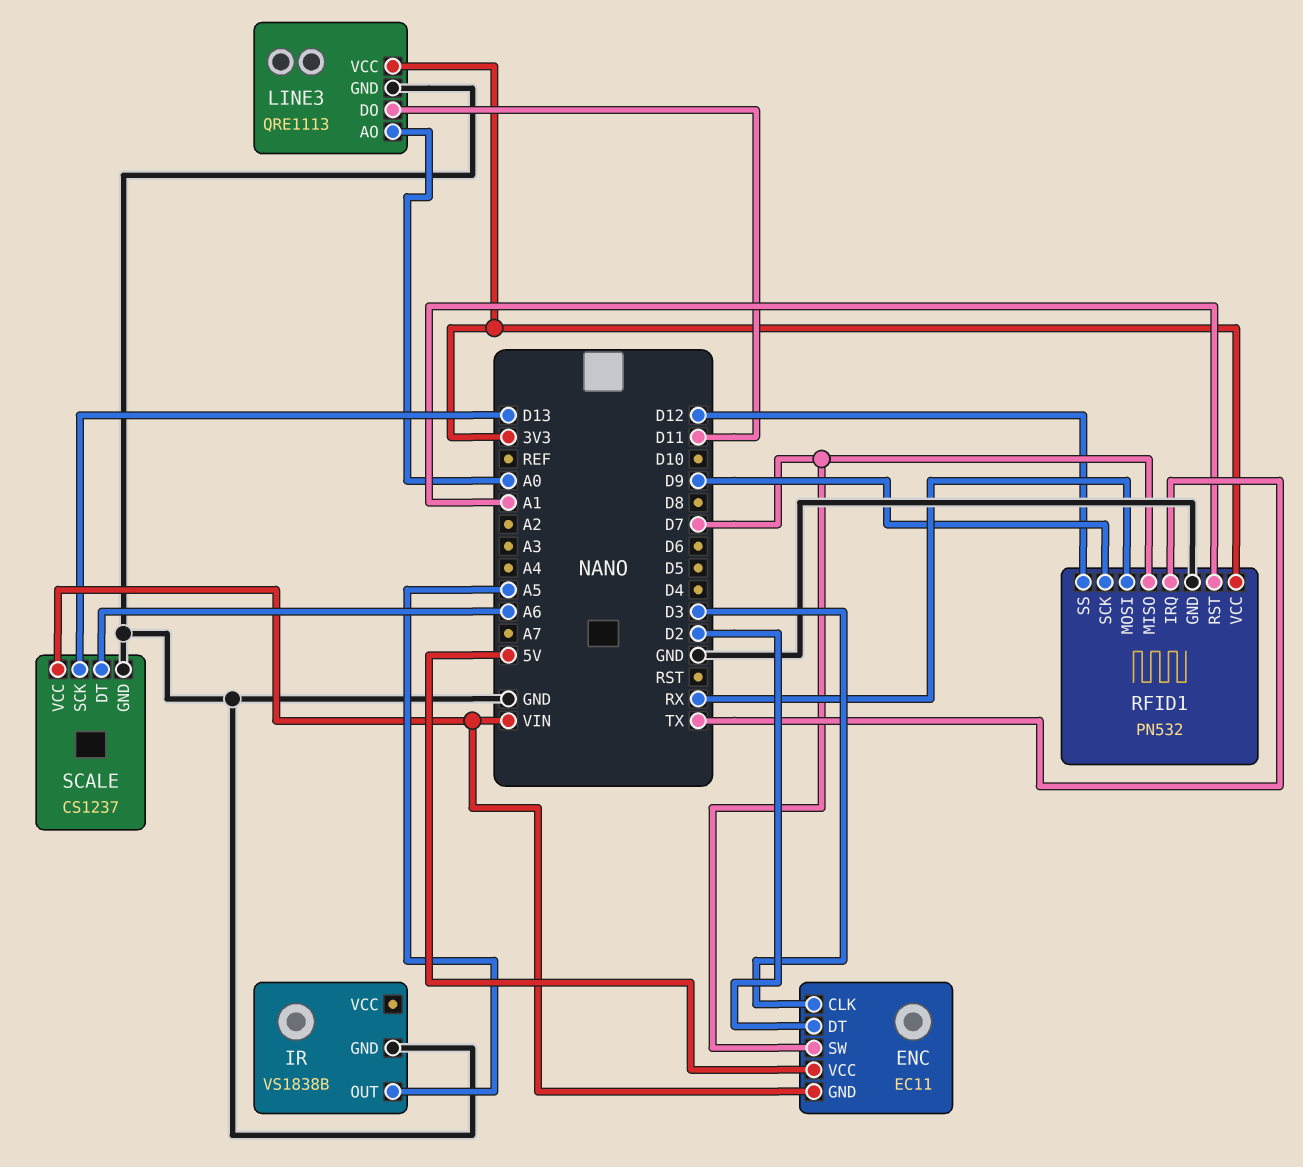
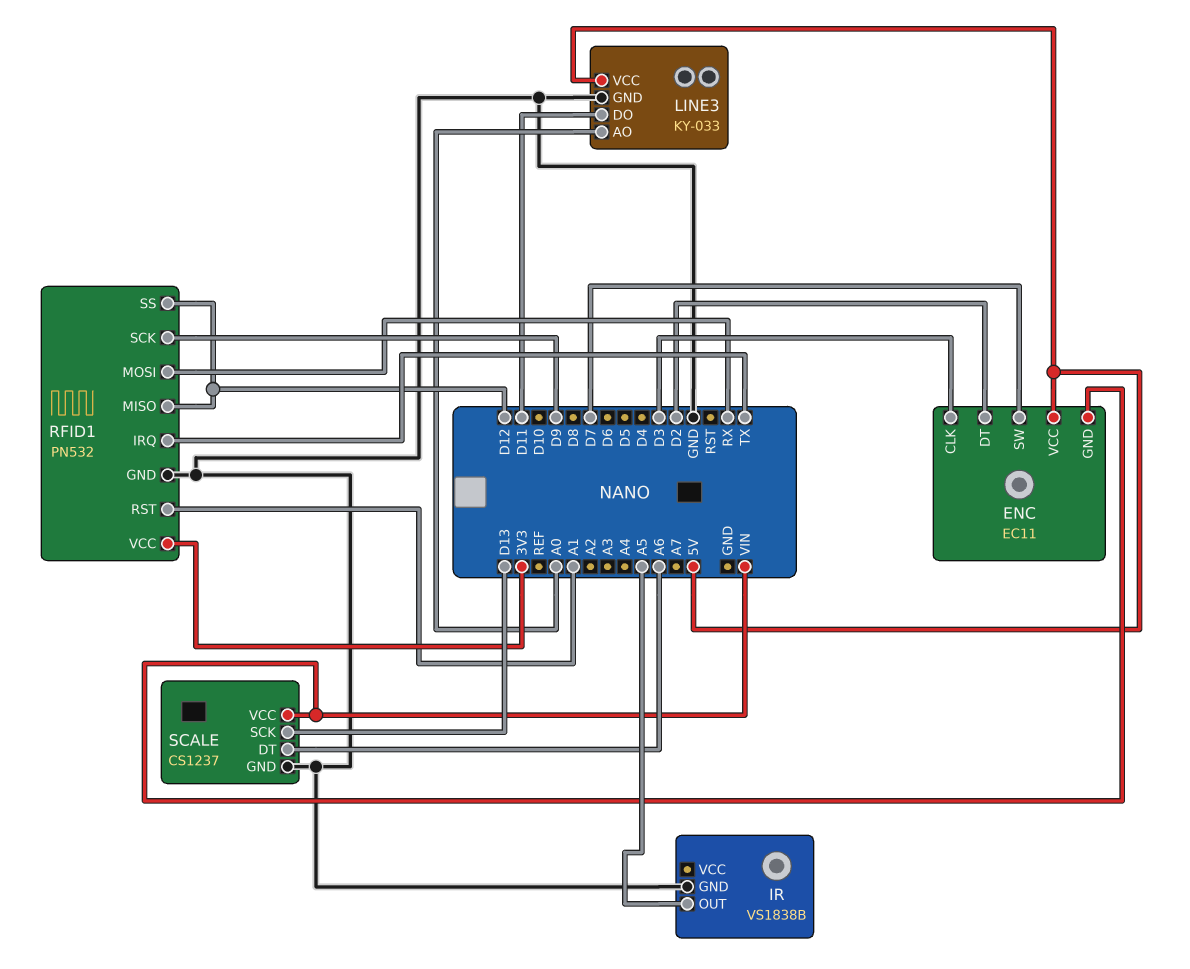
LINE3: QRE1113 -> KY-033
LINE3 pin VCC: 3V3 -> 5V
RFID1 pin MISO: D7 -> D12

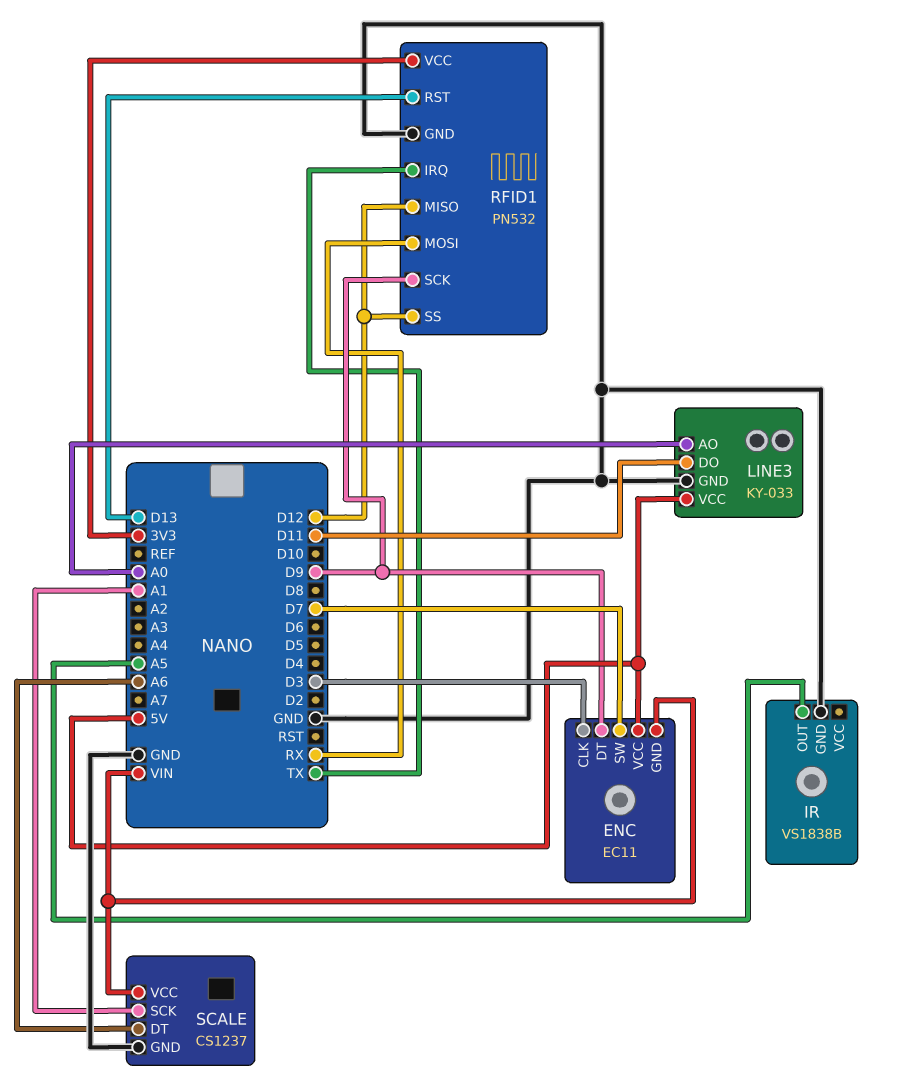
ENC pin DT: D2 -> D9
RFID1 pin RST: A1 -> D13
SCALE pin SCK: D13 -> A1

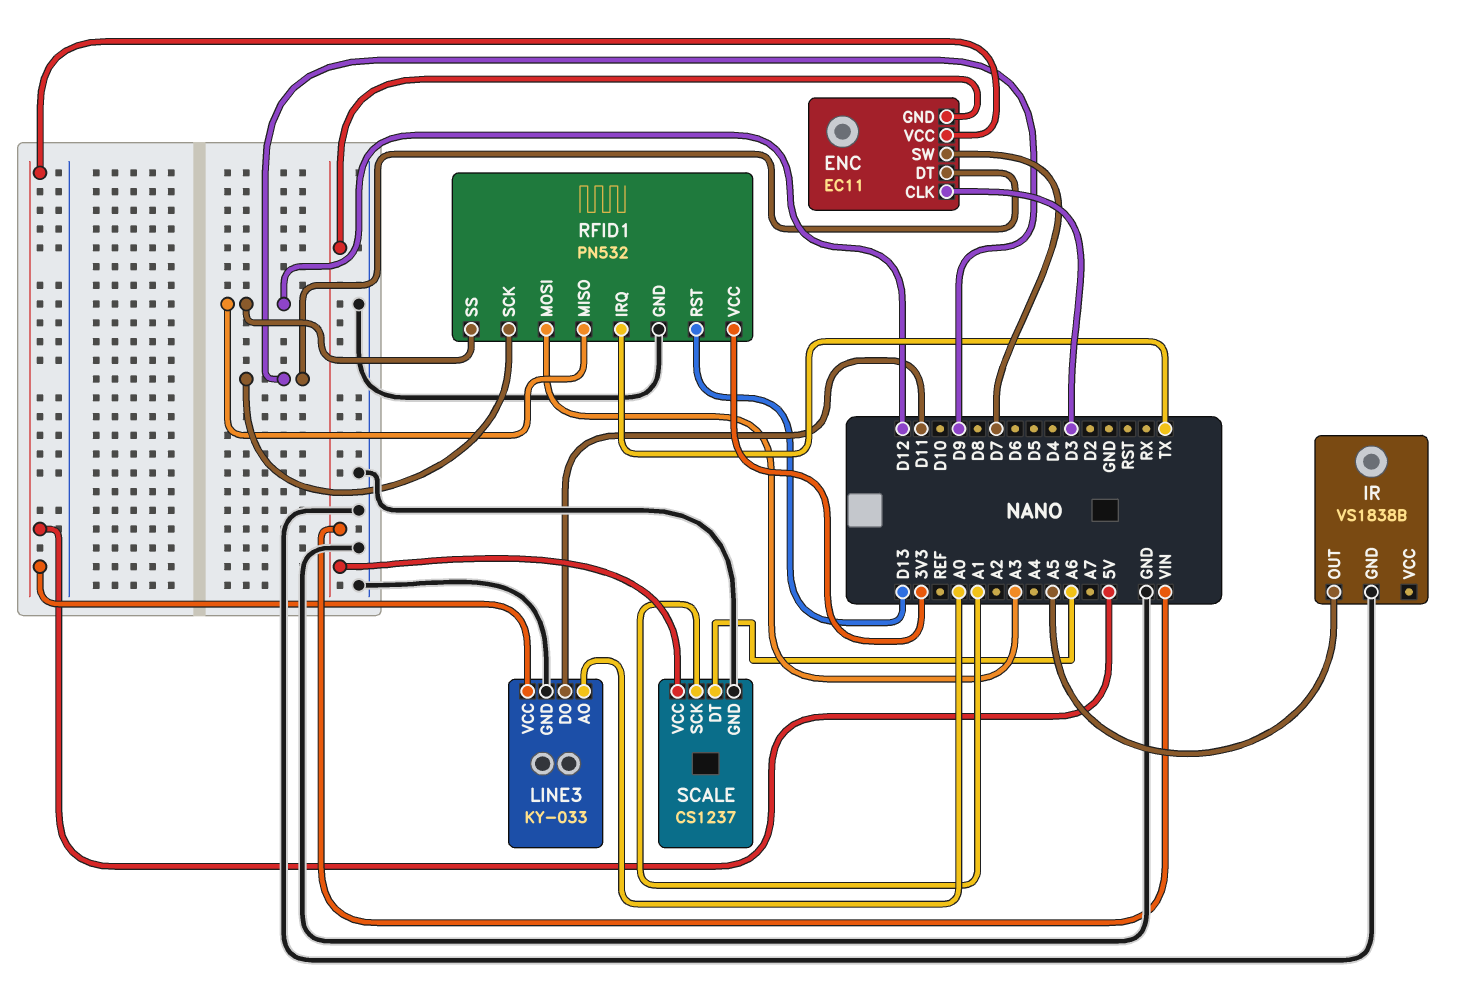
RFID1 pin MOSI: RX -> A3

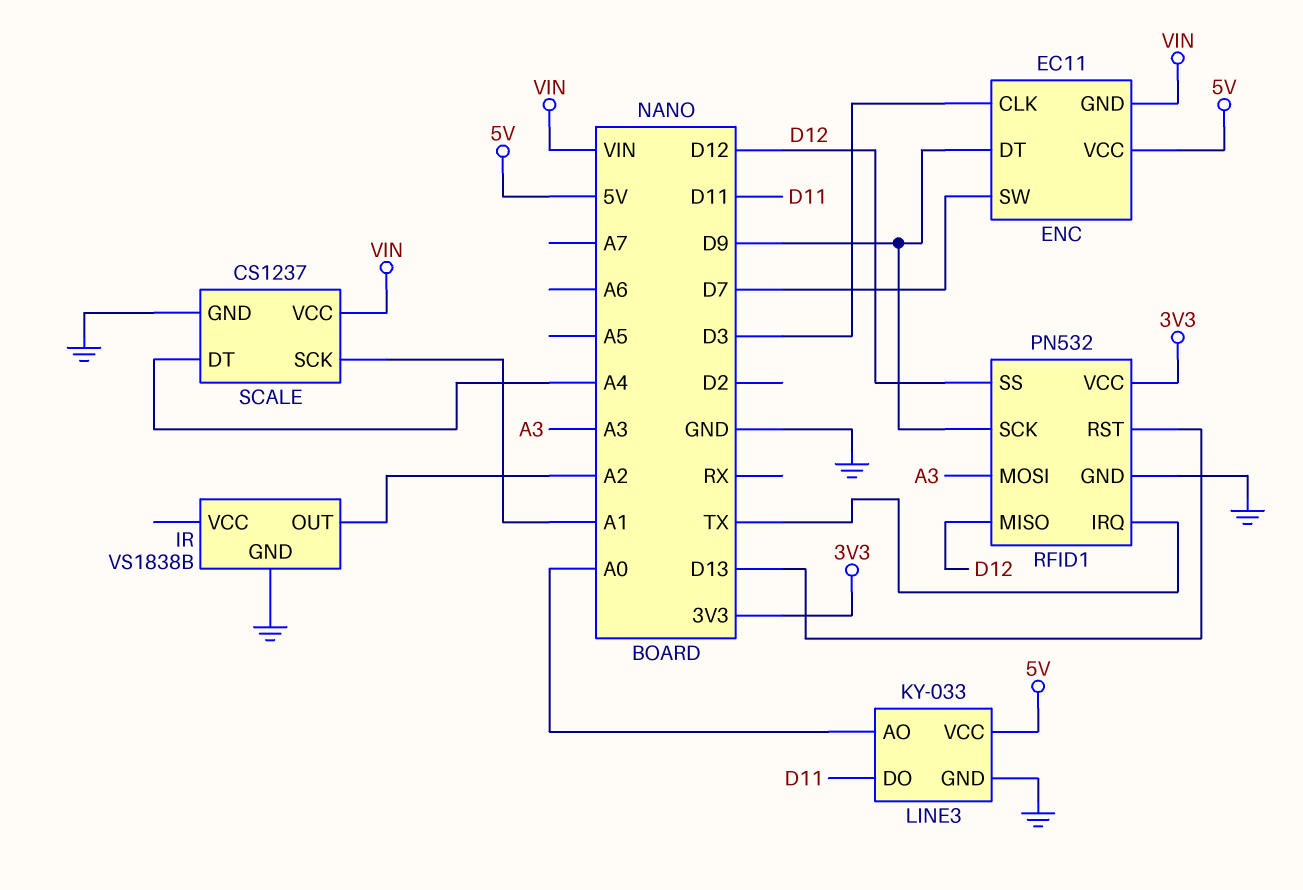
IR pin OUT: A5 -> A2
SCALE pin DT: A6 -> A4

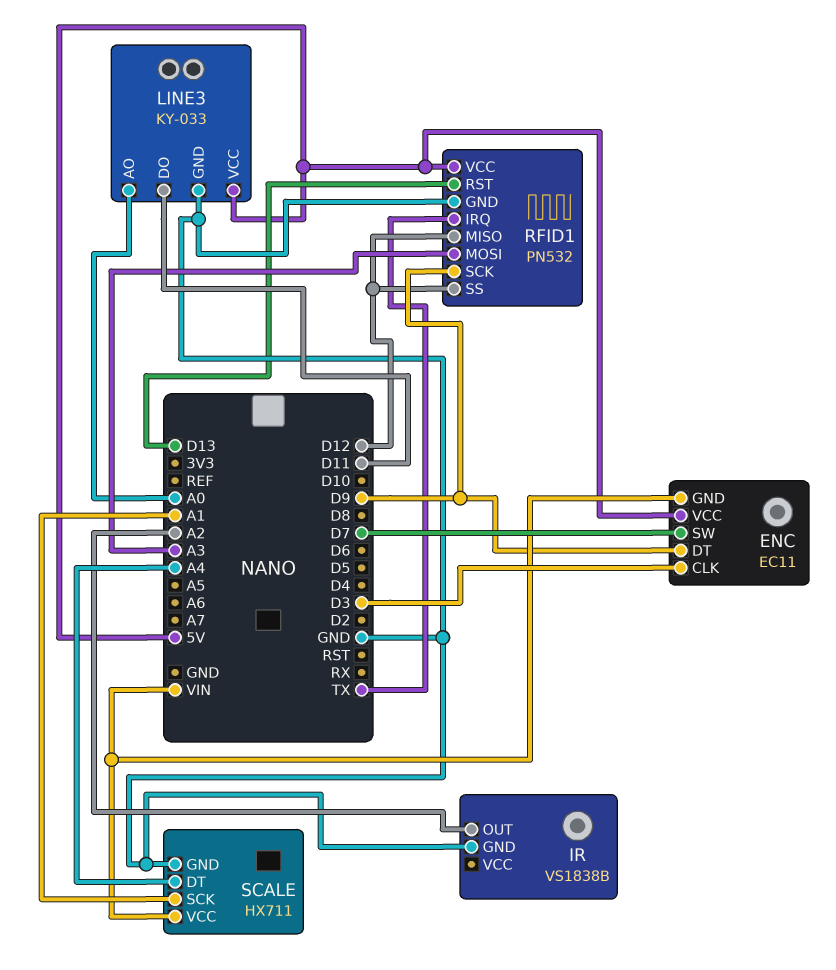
RFID1 pin VCC: 3V3 -> 5V
SCALE: CS1237 -> HX711

